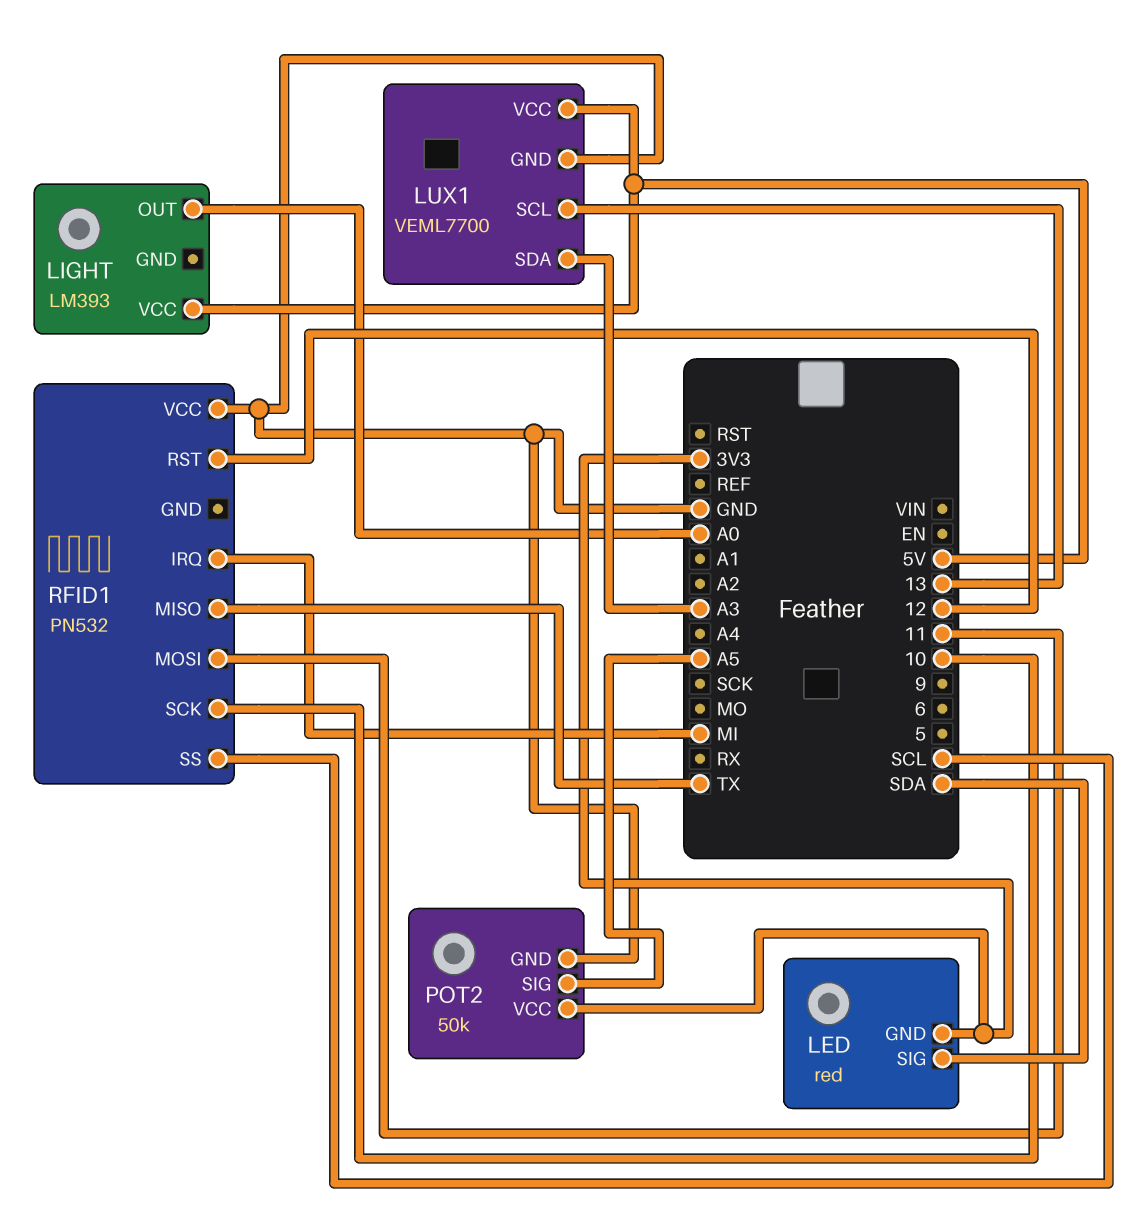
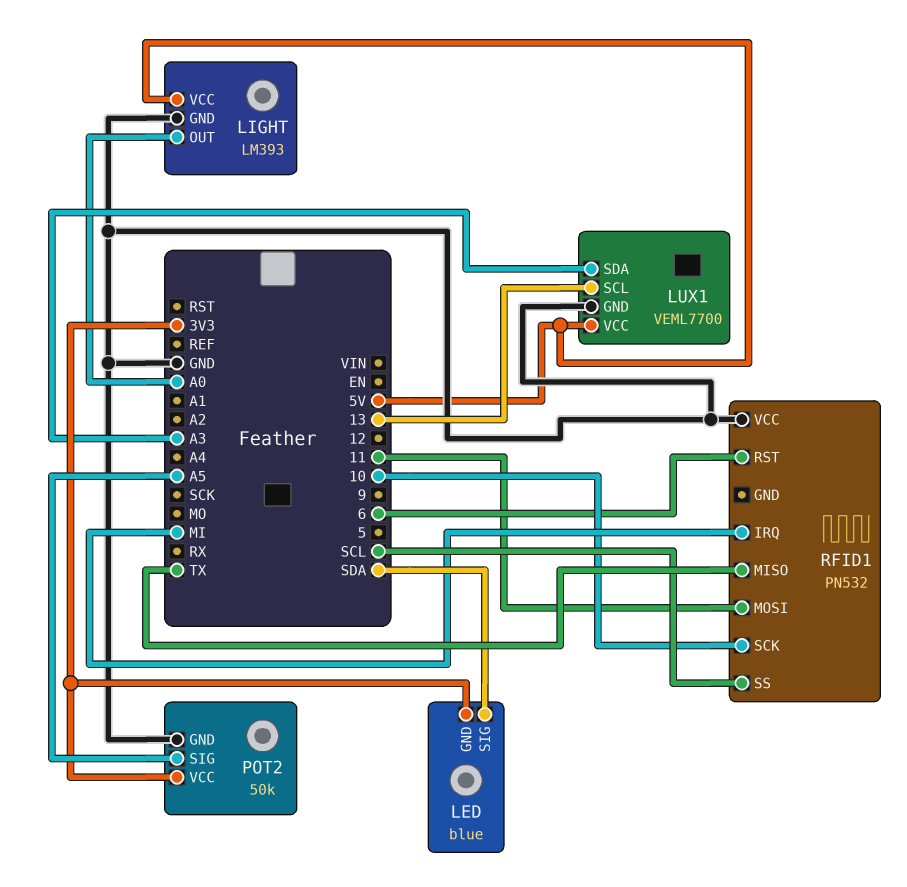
LED: red -> blue
LIGHT pin GND: none -> GND
RFID1 pin RST: 12 -> 6

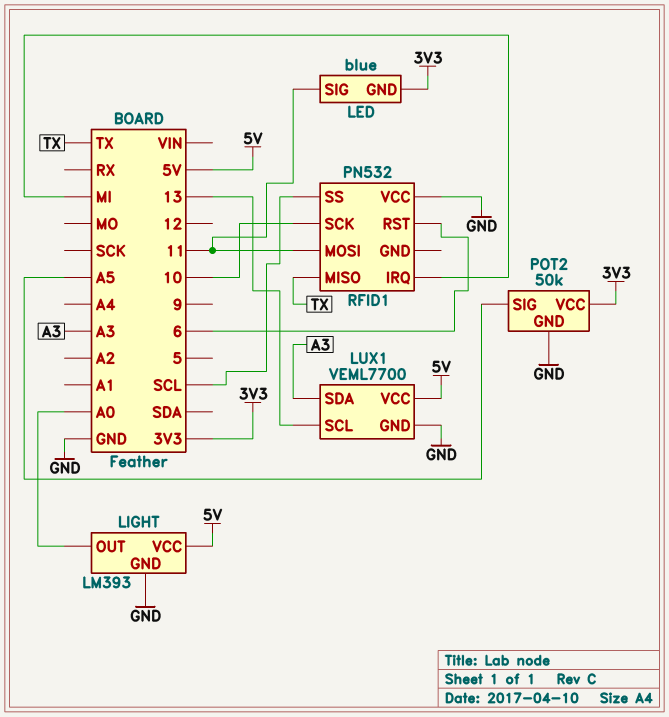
LED pin SIG: SDA -> 11

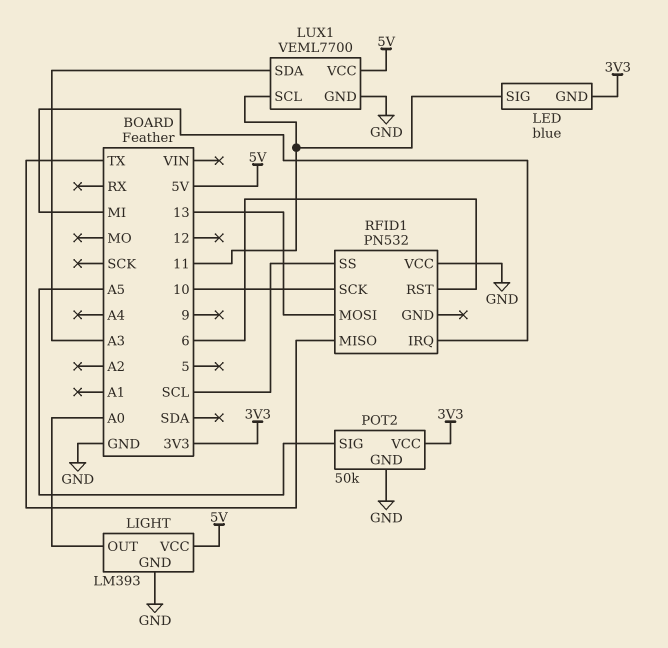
LUX1 pin SCL: 13 -> 11
RFID1 pin MOSI: 11 -> 13

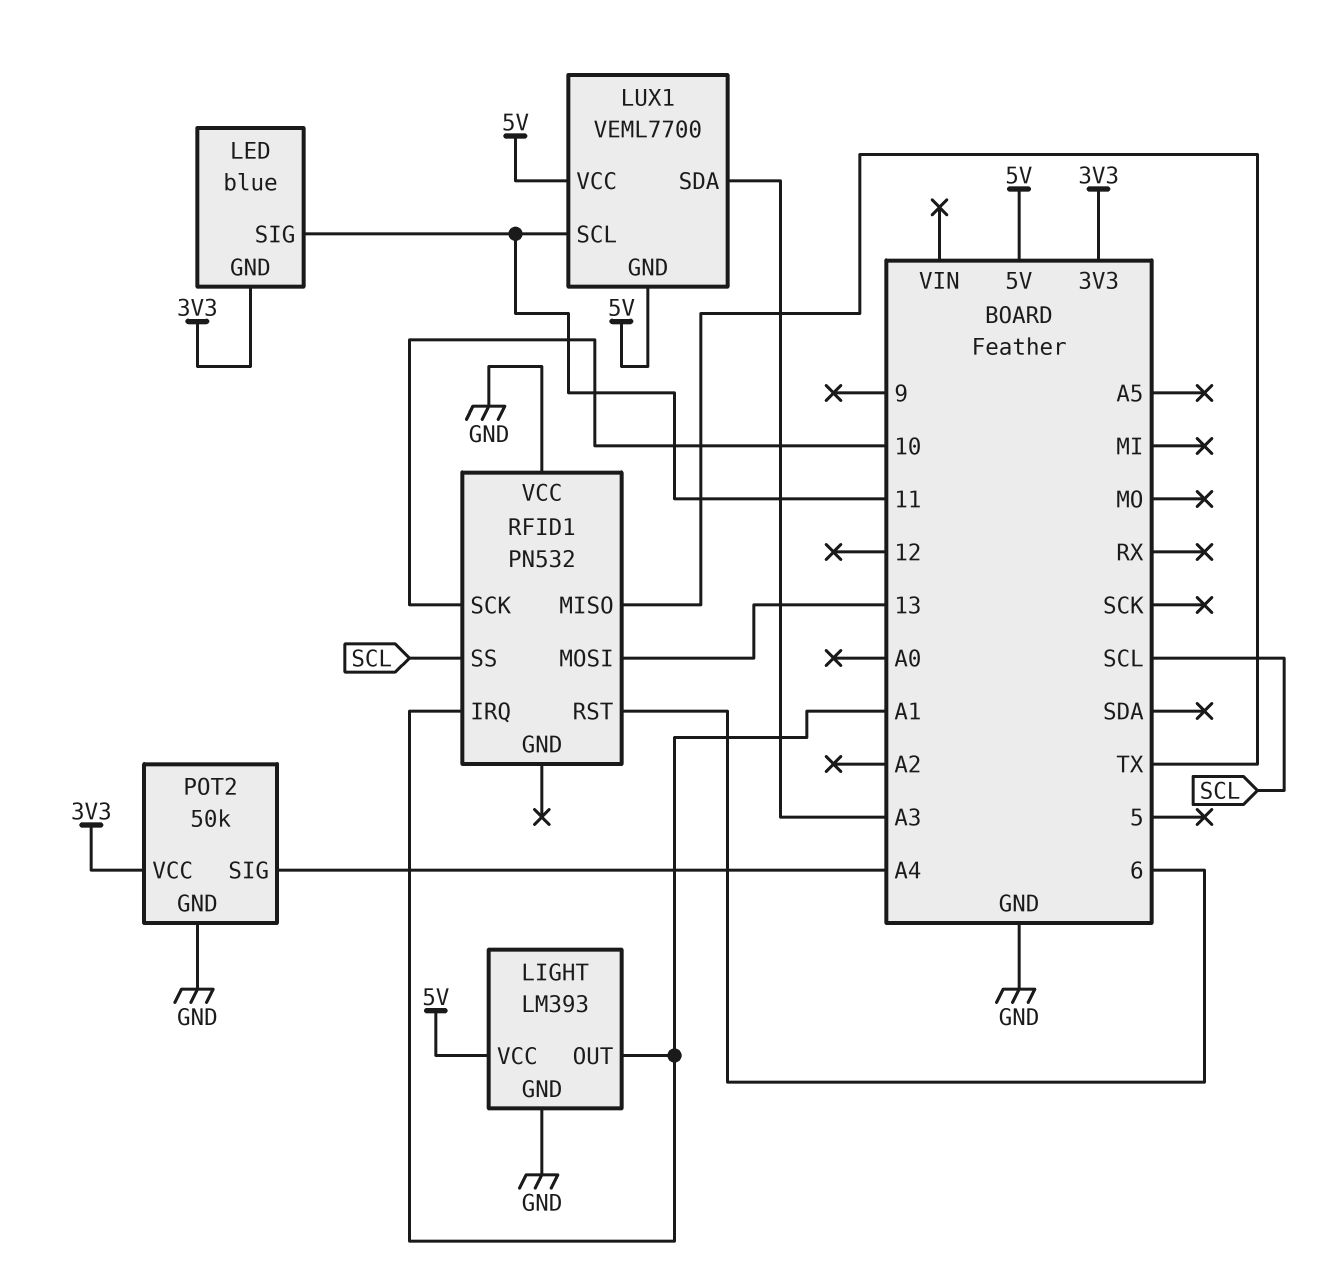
LIGHT pin OUT: A0 -> A1
LUX1 pin GND: GND -> 5V
POT2 pin SIG: A5 -> A4
RFID1 pin IRQ: MI -> A1

